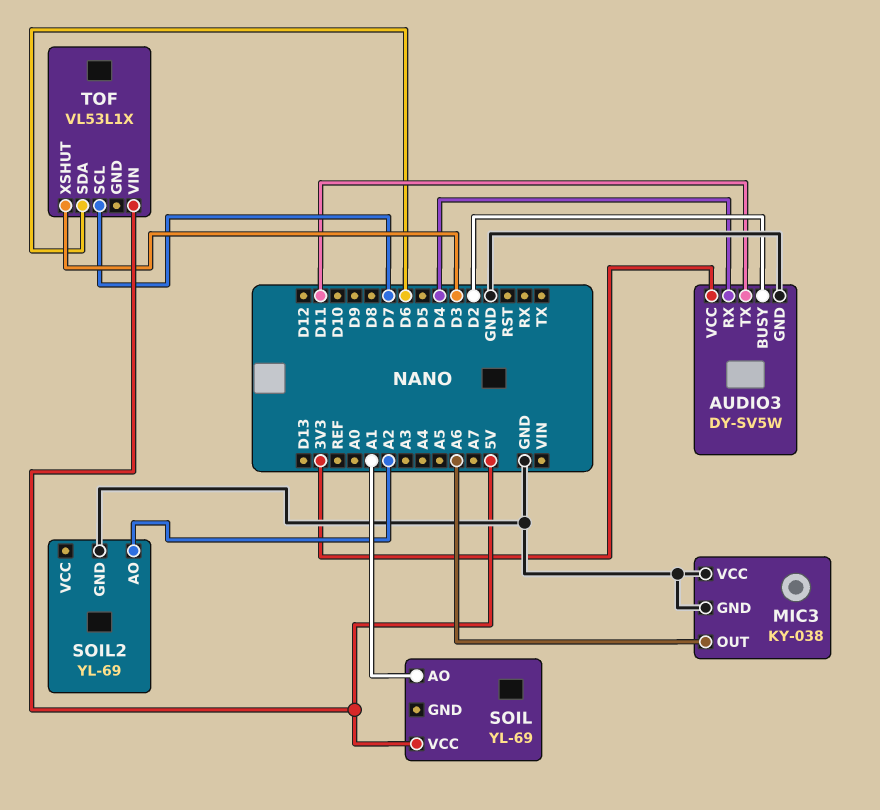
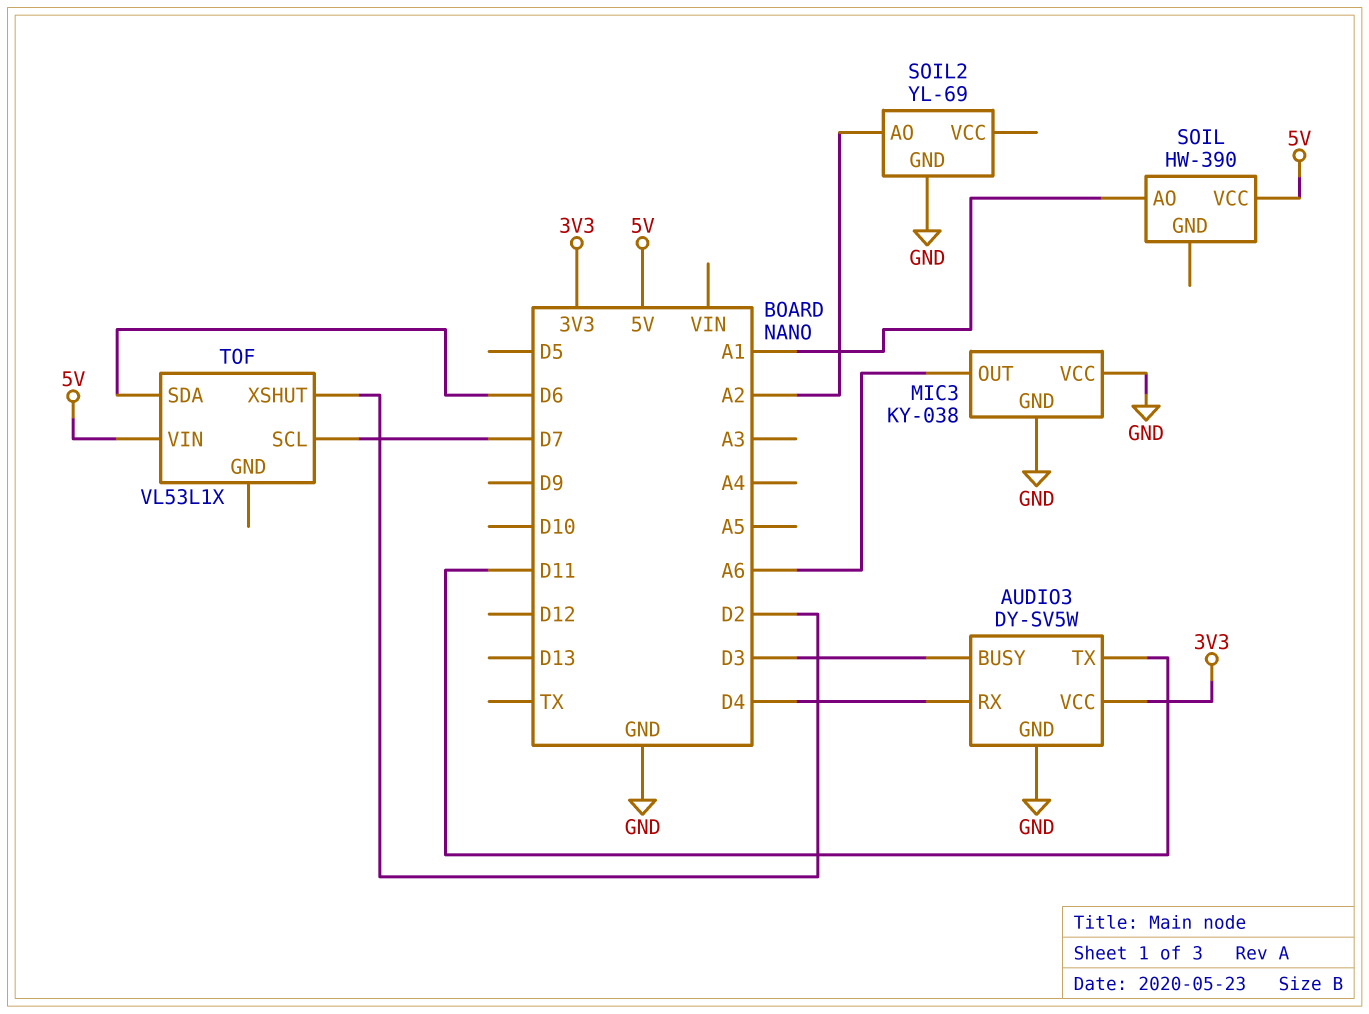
AUDIO3 pin BUSY: D2 -> D3
SOIL: YL-69 -> HW-390
TOF pin XSHUT: D3 -> D2

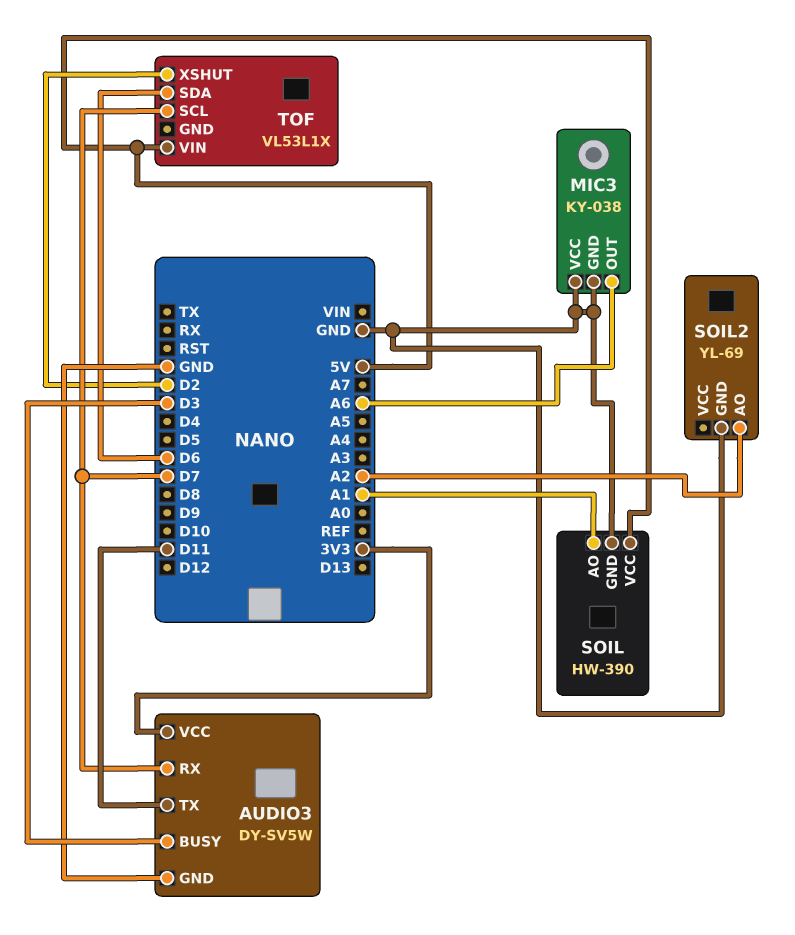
AUDIO3 pin RX: D4 -> D7
SOIL pin GND: none -> GND

